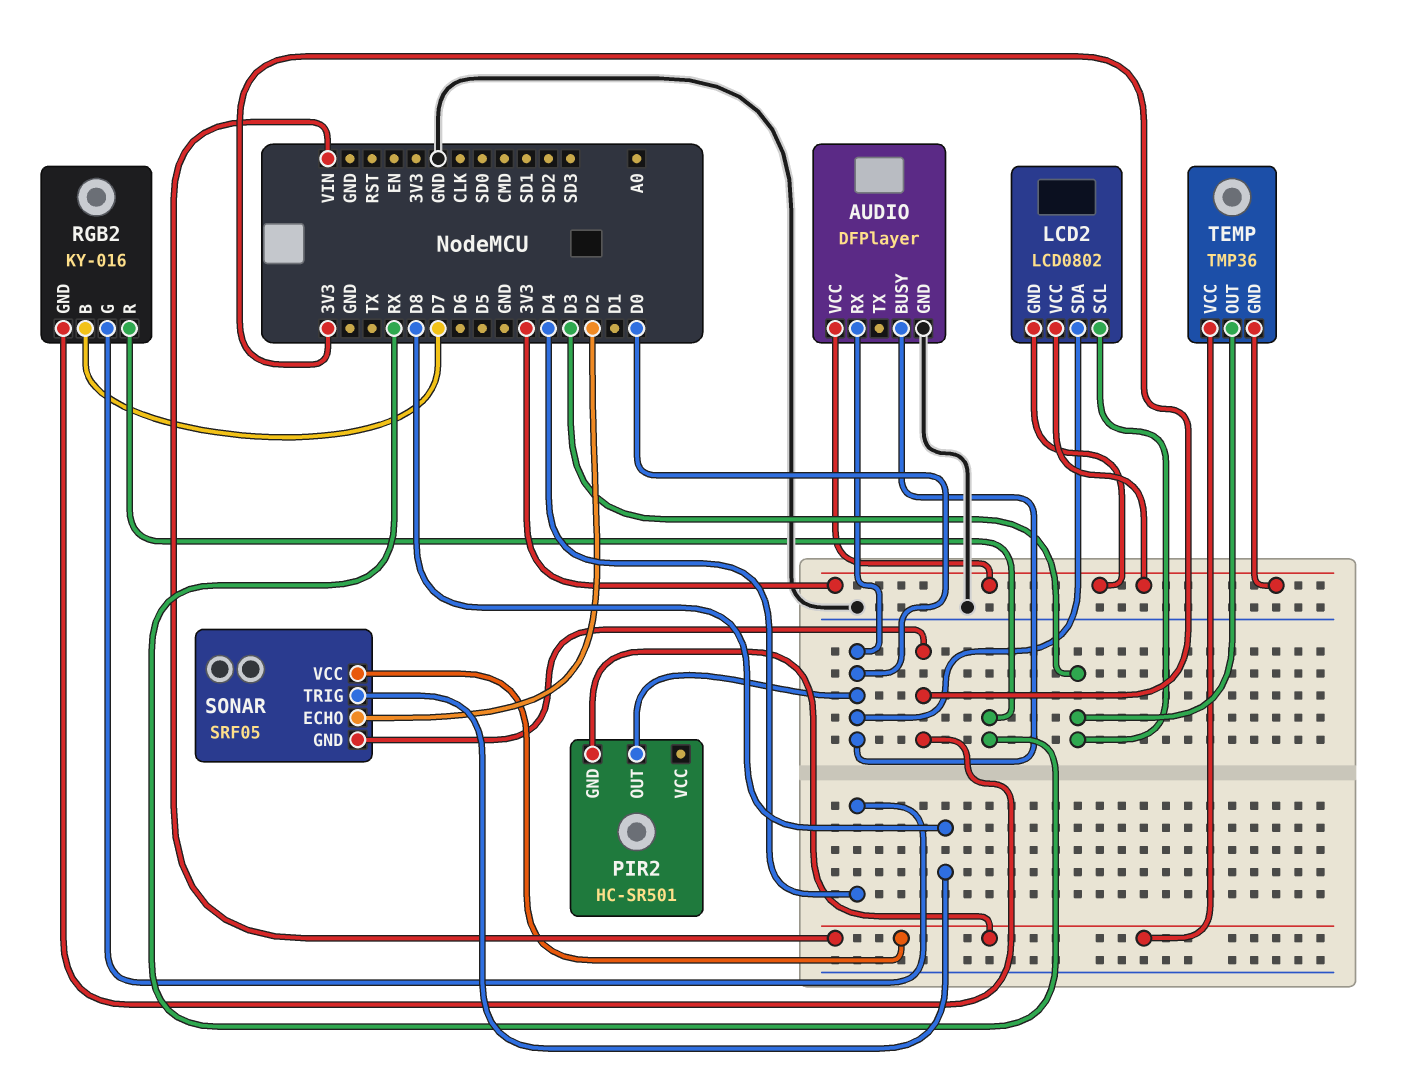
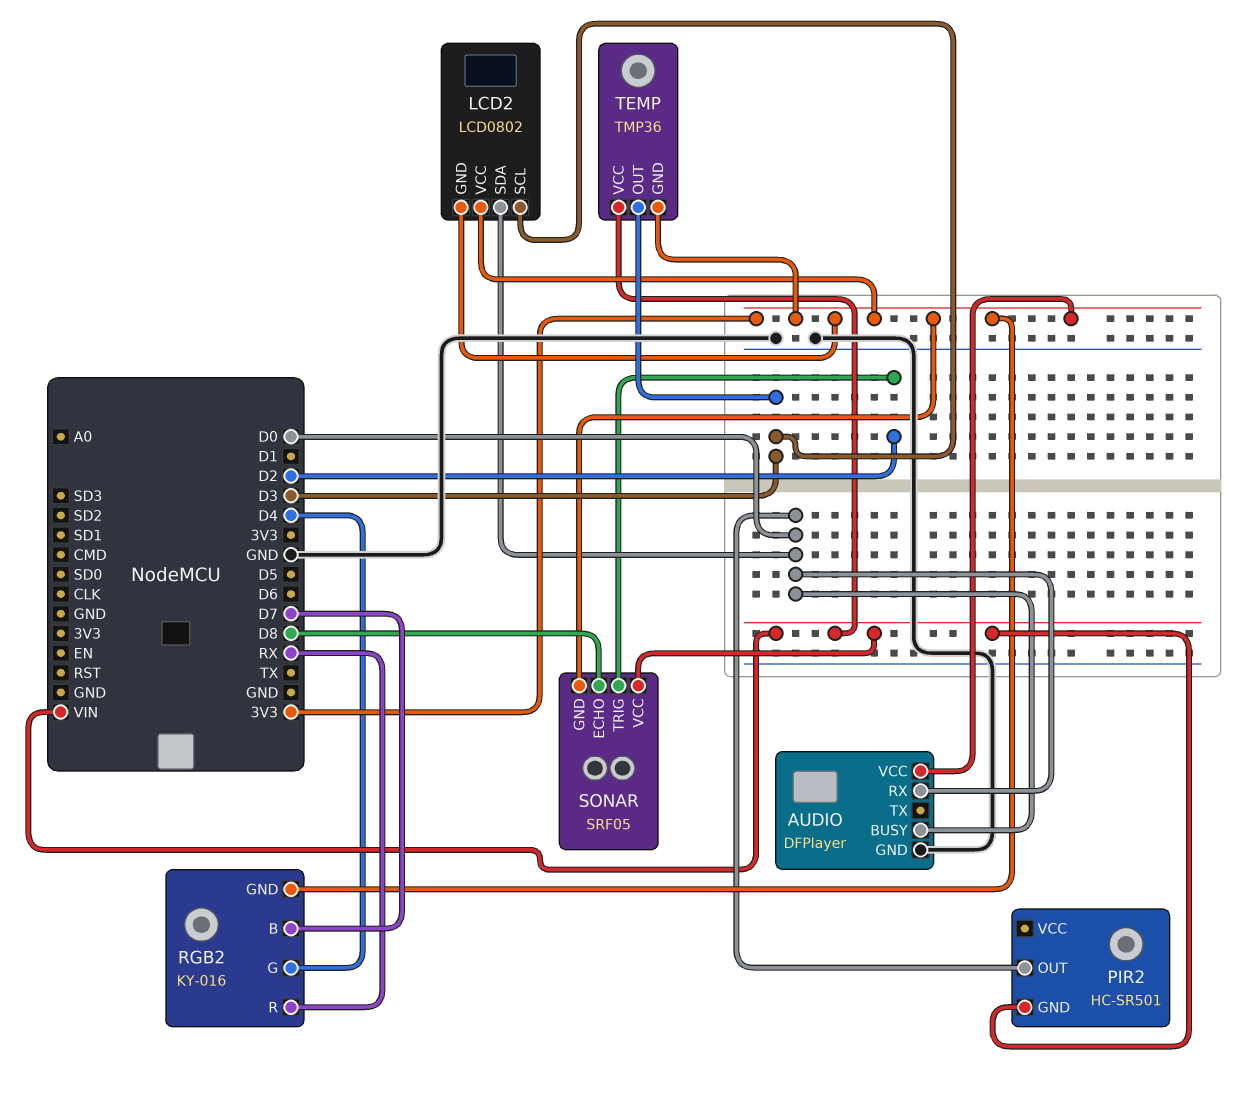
SONAR pin ECHO: D2 -> D8
SONAR pin TRIG: D8 -> D2

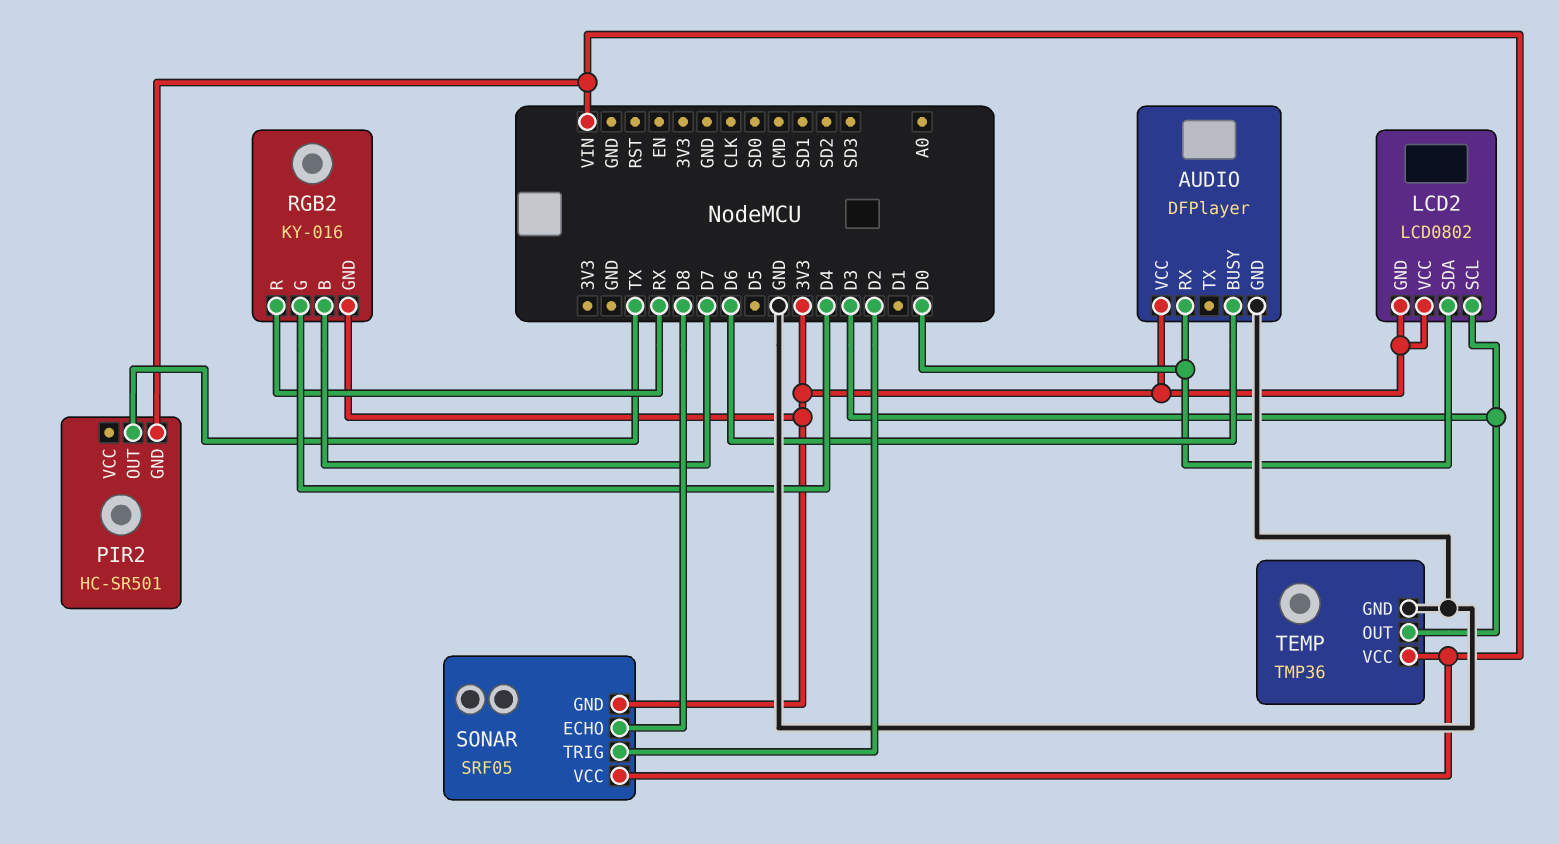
AUDIO pin BUSY: D0 -> D6
PIR2 pin OUT: D0 -> TX
TEMP pin GND: 3V3 -> GND

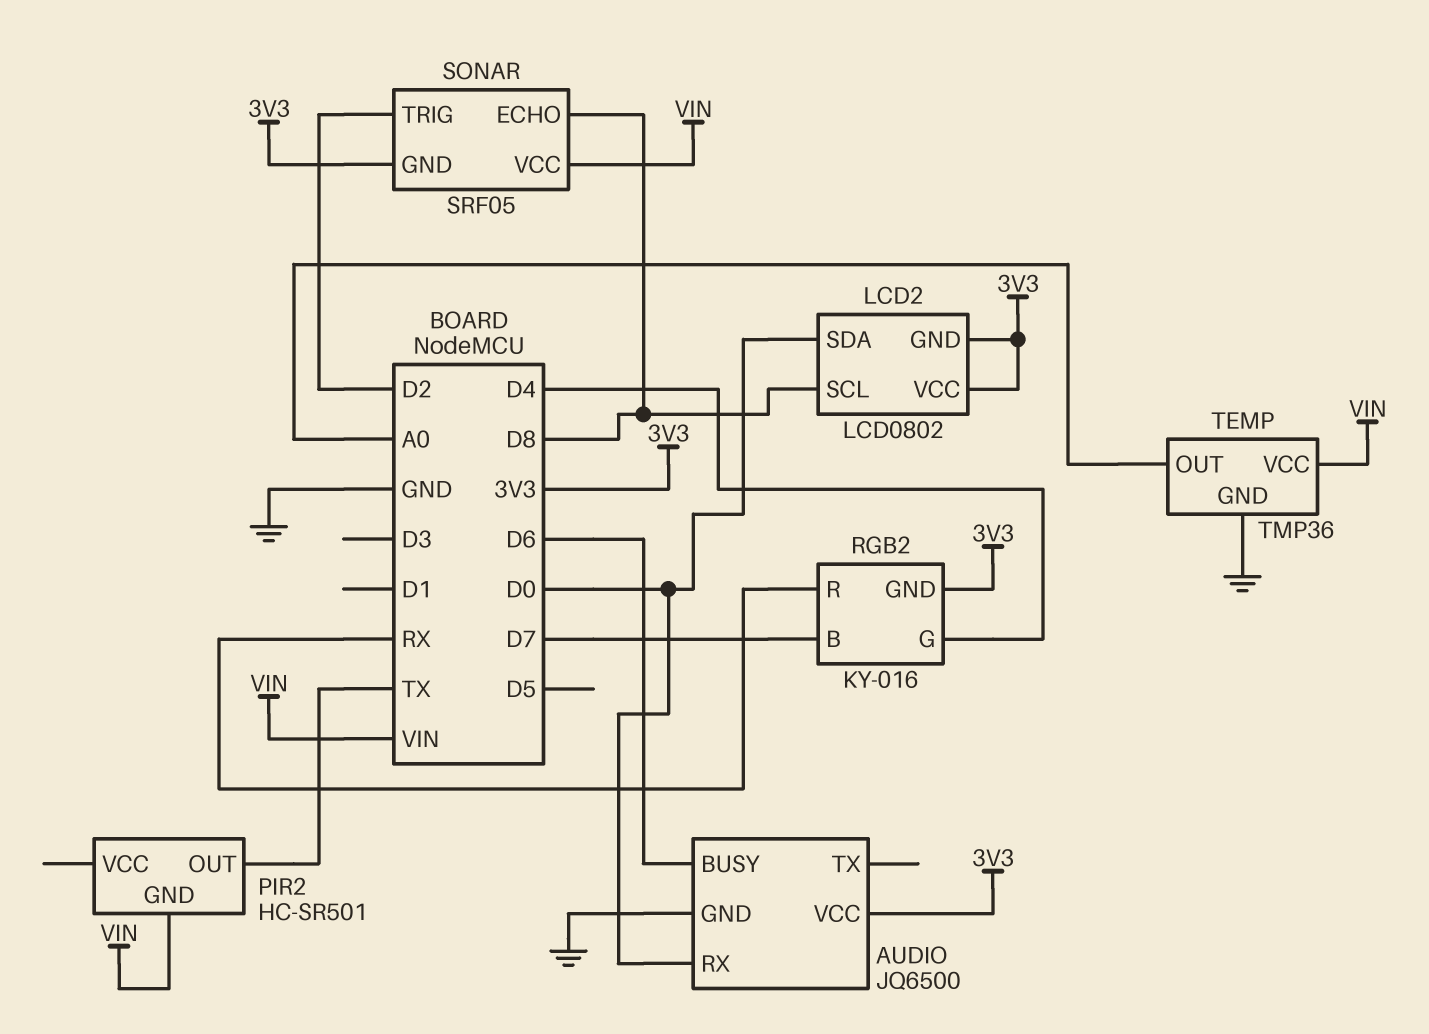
AUDIO: DFPlayer -> JQ6500
LCD2 pin SCL: D3 -> D8
TEMP pin OUT: D3 -> A0

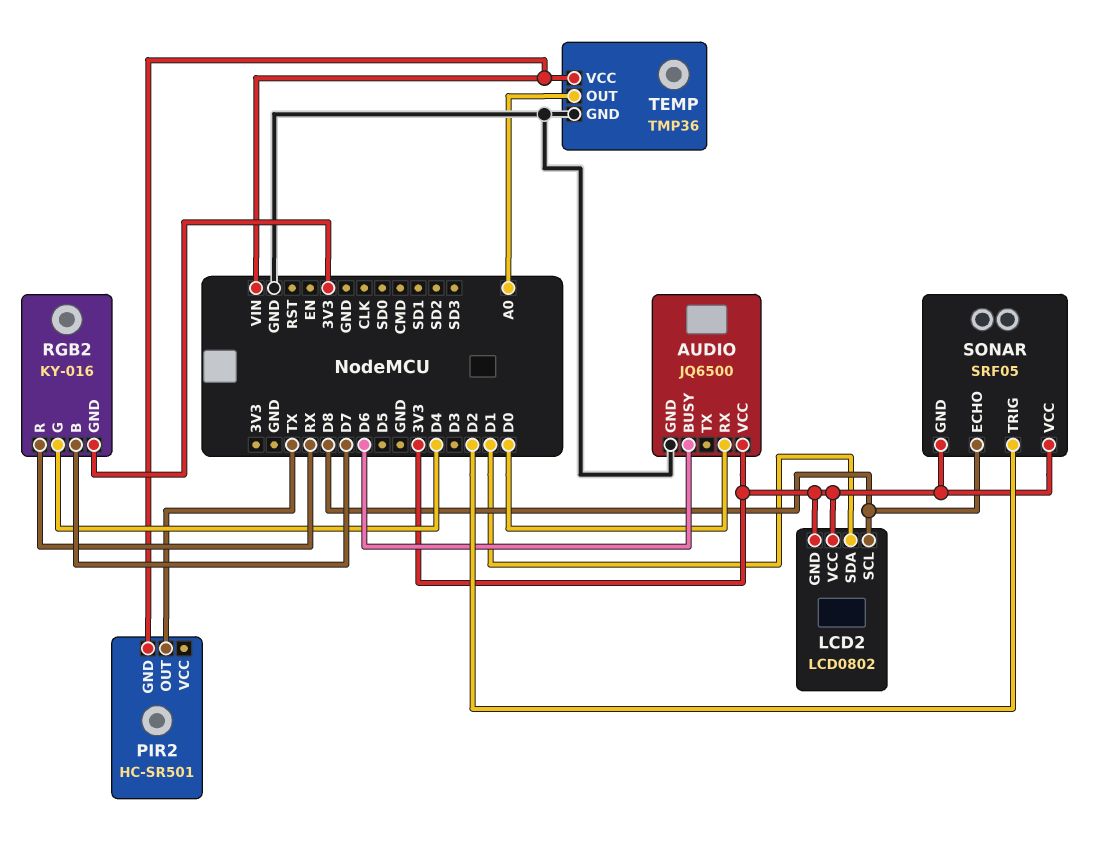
LCD2 pin SDA: D0 -> D1
SONAR pin VCC: VIN -> 3V3

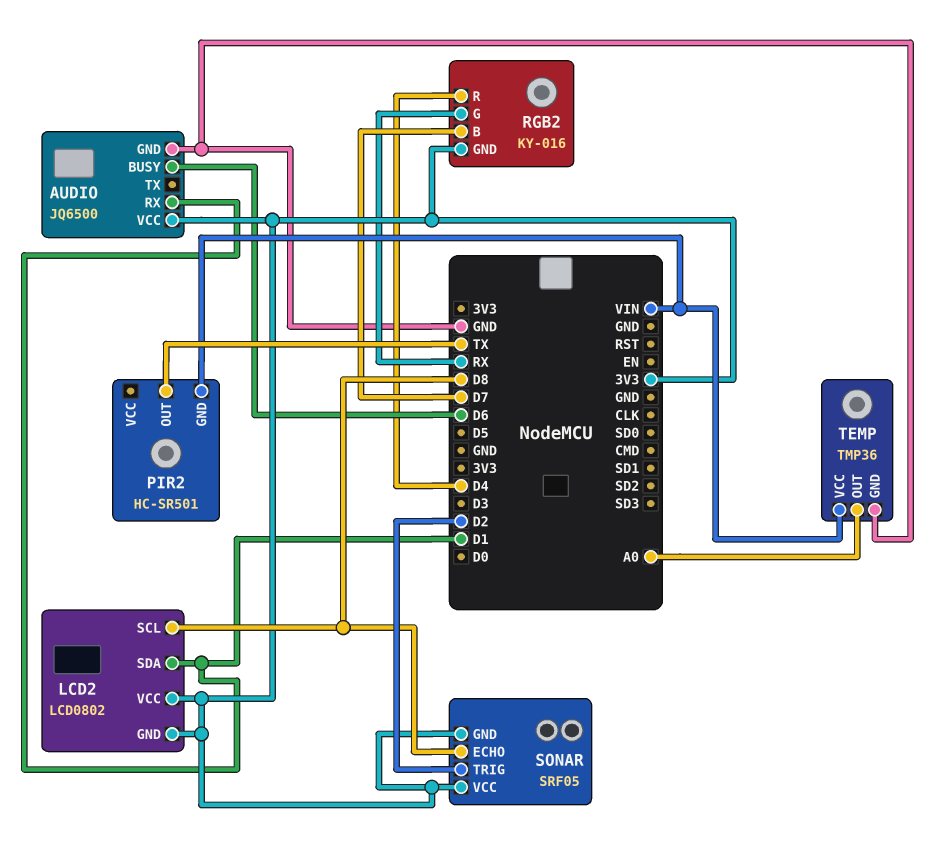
AUDIO pin RX: D0 -> D1
RGB2 pin G: D4 -> RX
RGB2 pin R: RX -> D4

